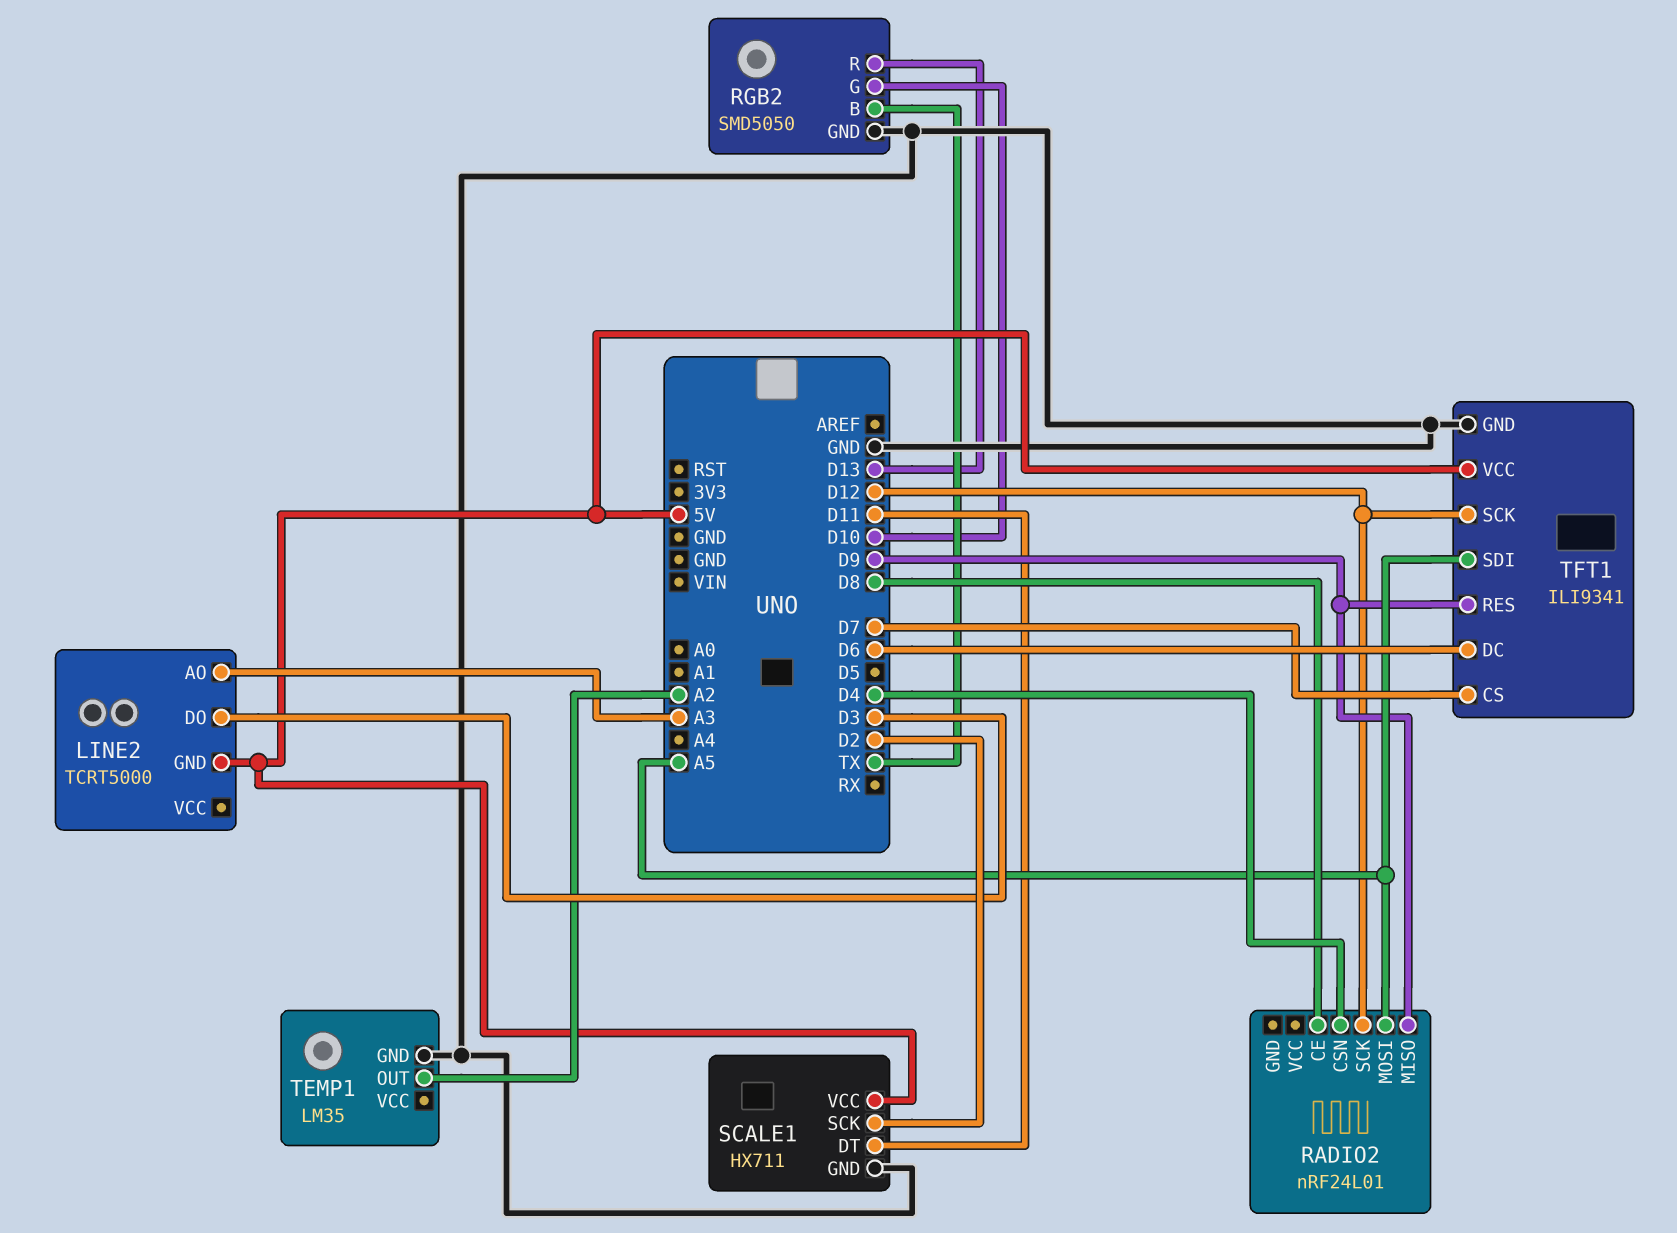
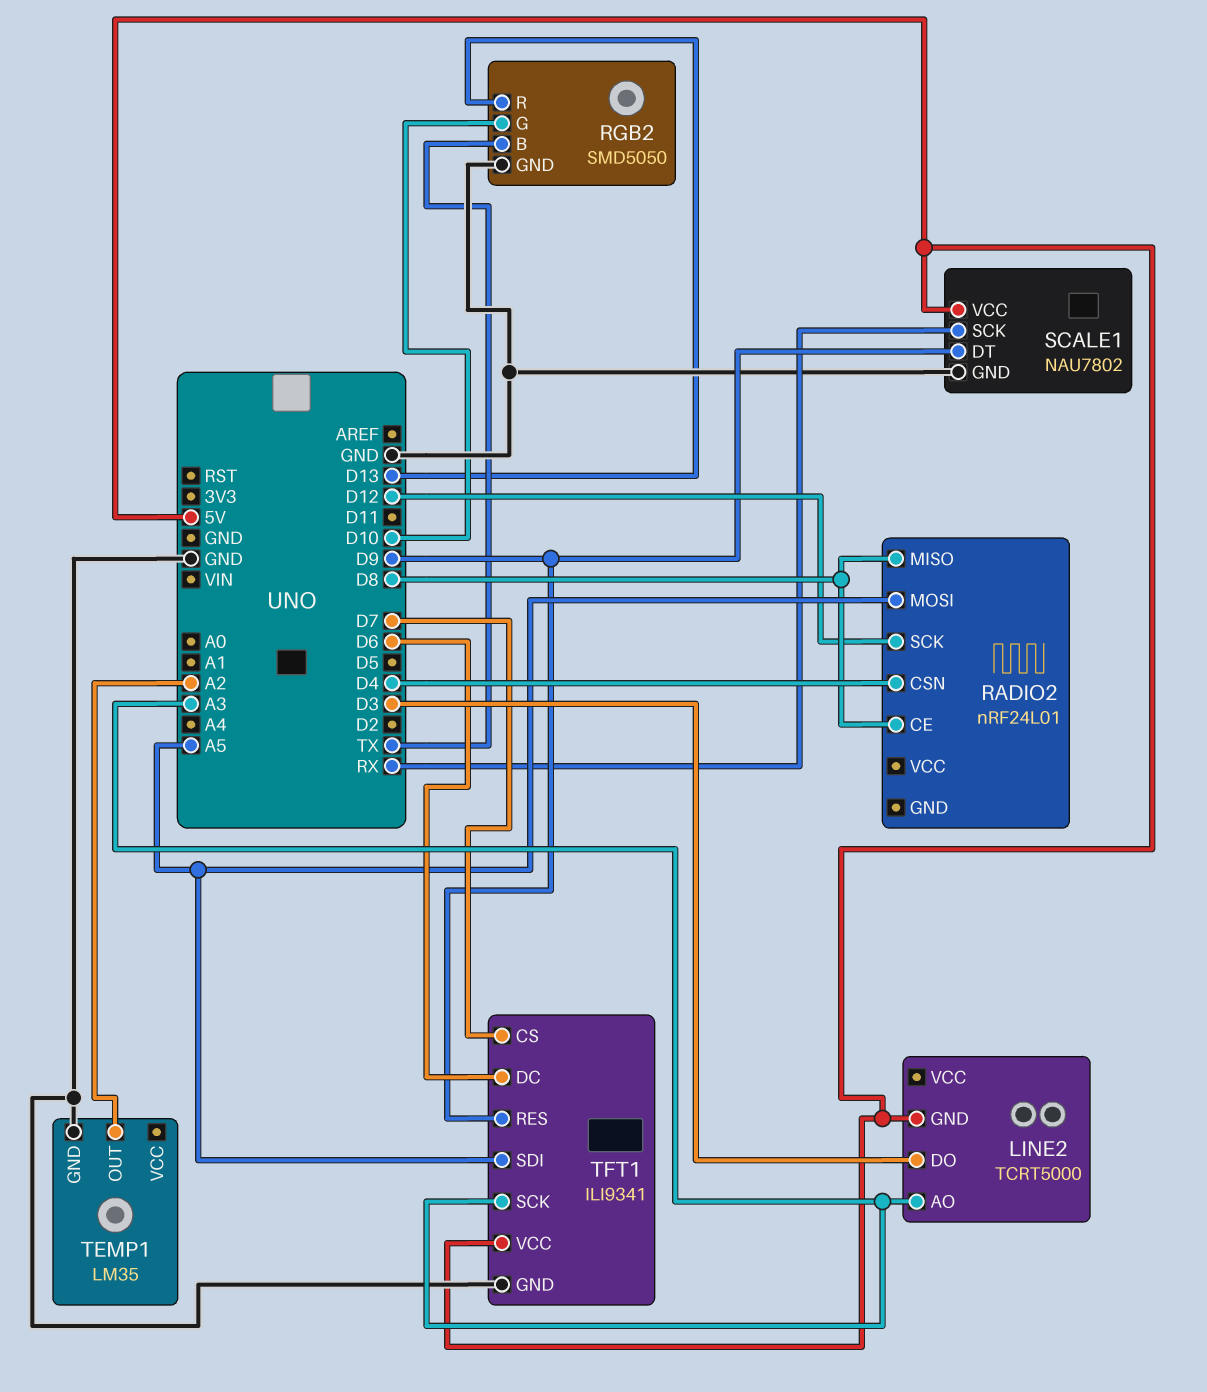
RADIO2 pin MISO: D9 -> D8
SCALE1: HX711 -> NAU7802
SCALE1 pin DT: D11 -> D9
SCALE1 pin SCK: D2 -> RX
TFT1 pin SCK: D12 -> A3

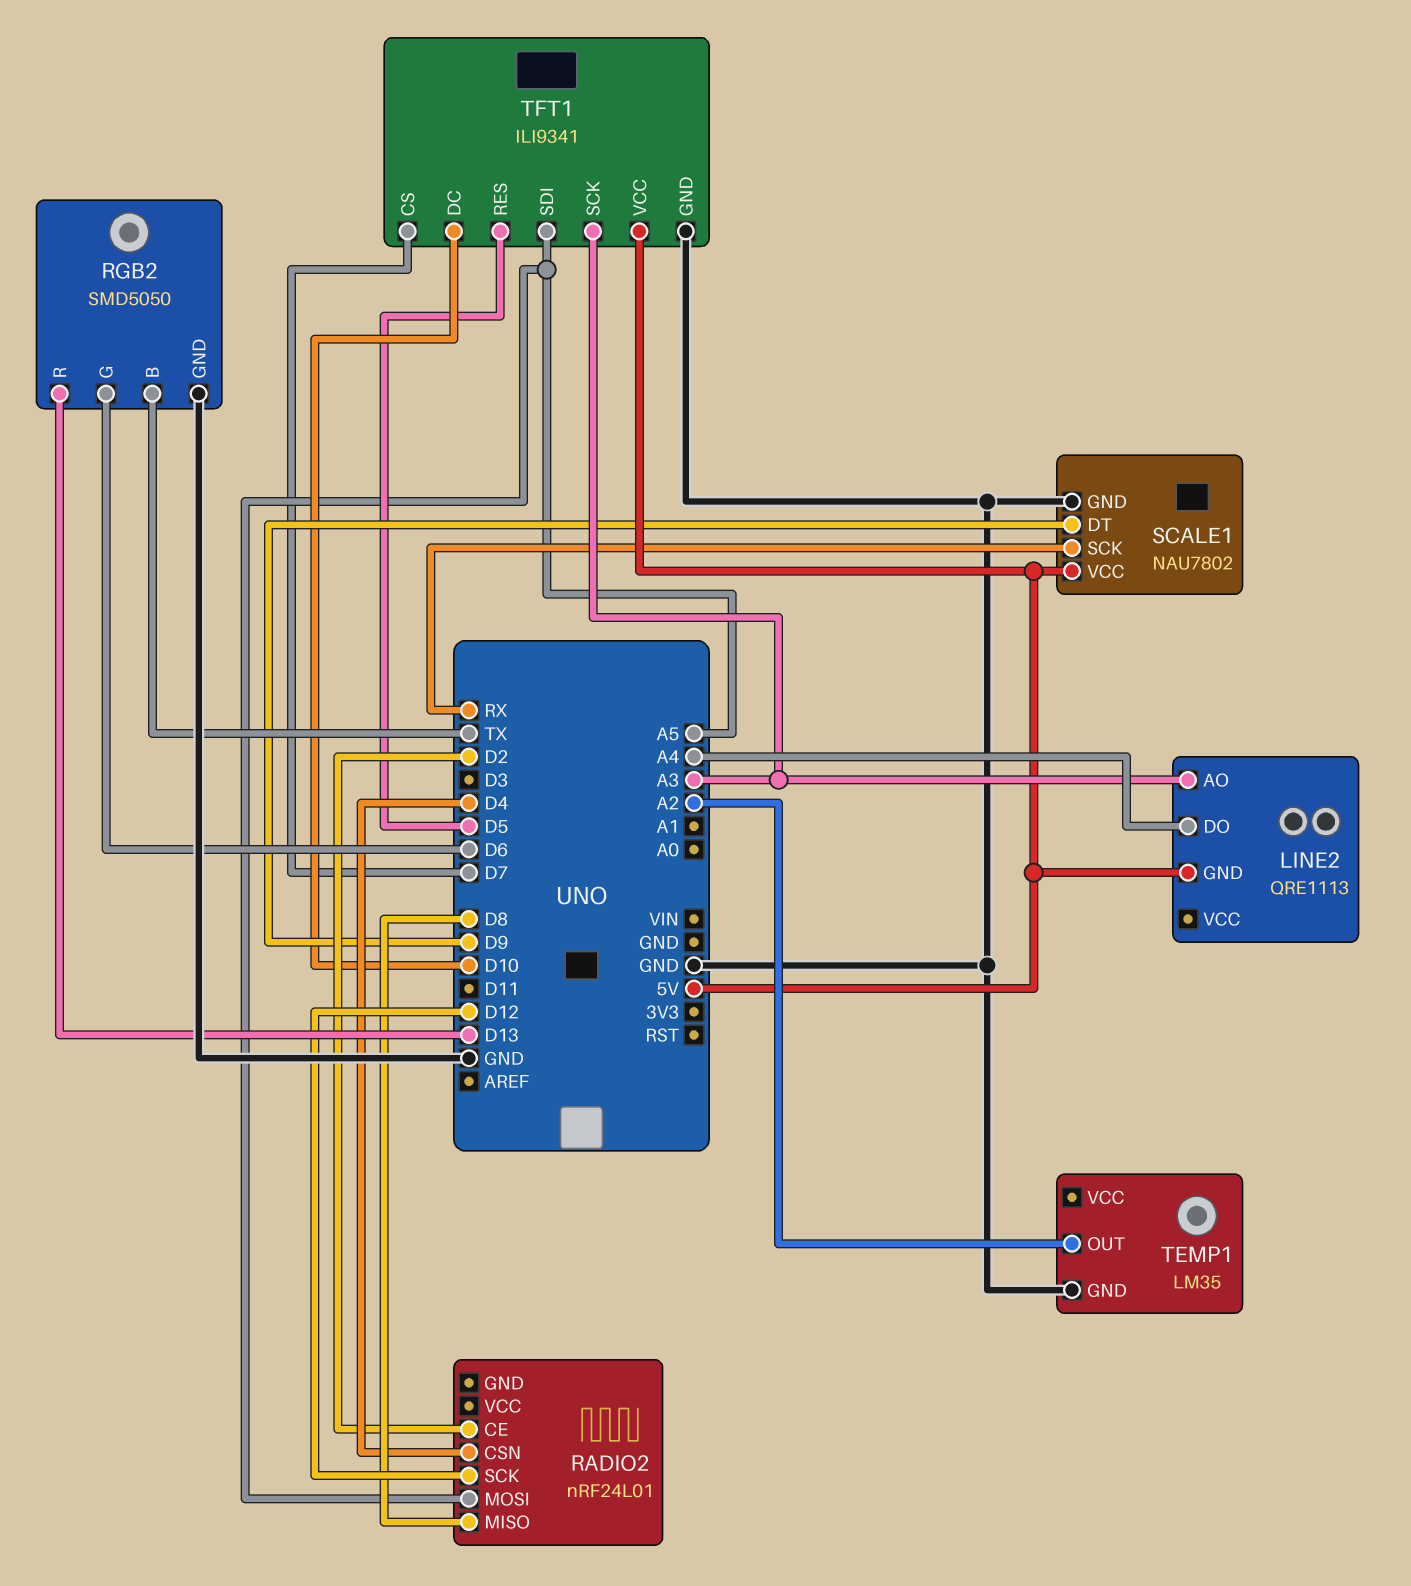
LINE2: TCRT5000 -> QRE1113
LINE2 pin DO: D3 -> A4
RADIO2 pin CE: D8 -> D2
RGB2 pin G: D10 -> D6
TFT1 pin DC: D6 -> D10
TFT1 pin RES: D9 -> D5

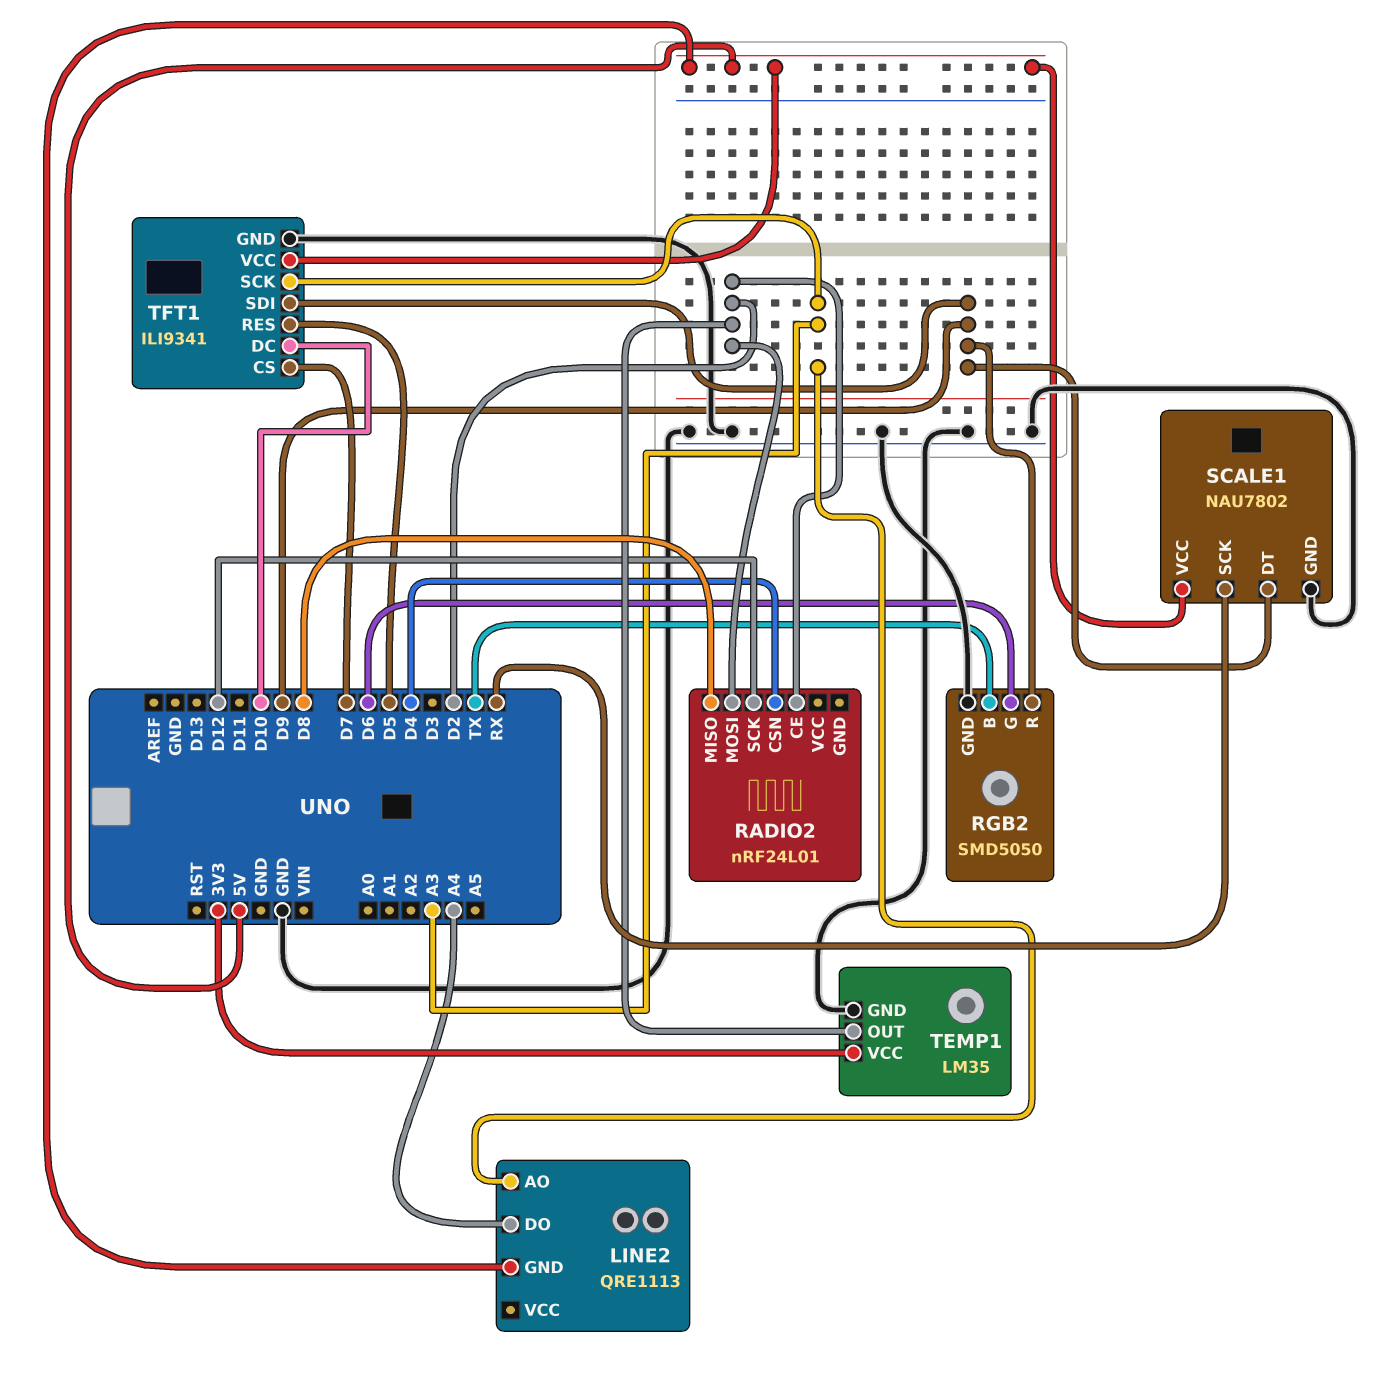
RADIO2 pin MOSI: A5 -> D2
RGB2 pin R: D13 -> D9
TEMP1 pin OUT: A2 -> D2
TEMP1 pin VCC: none -> 3V3
TFT1 pin SDI: A5 -> D9

